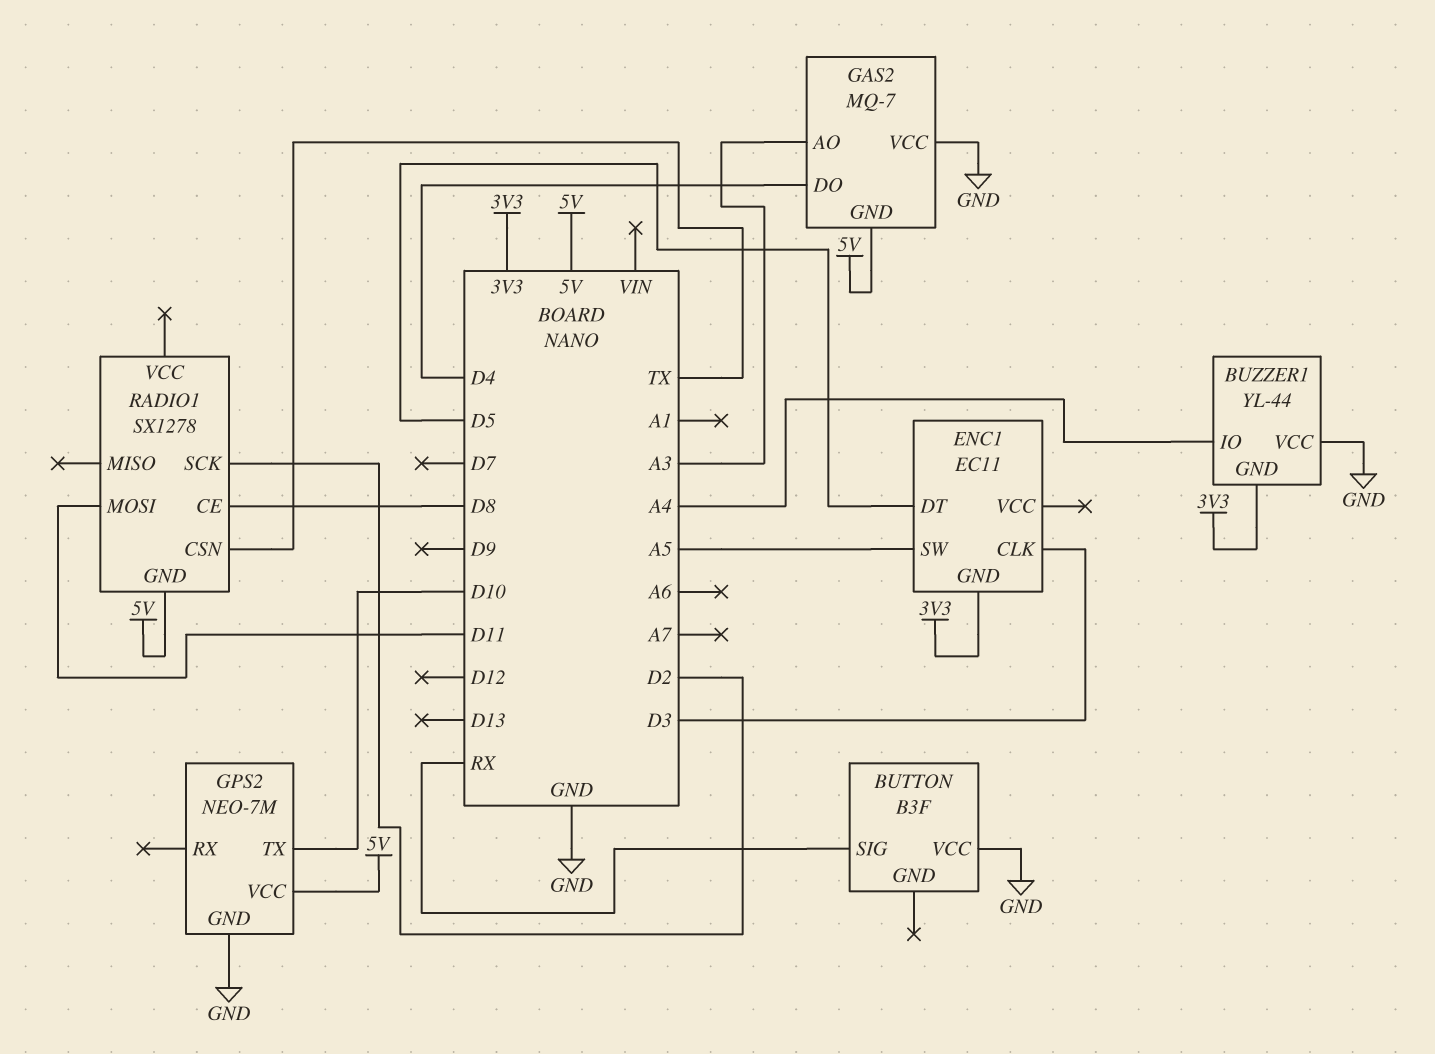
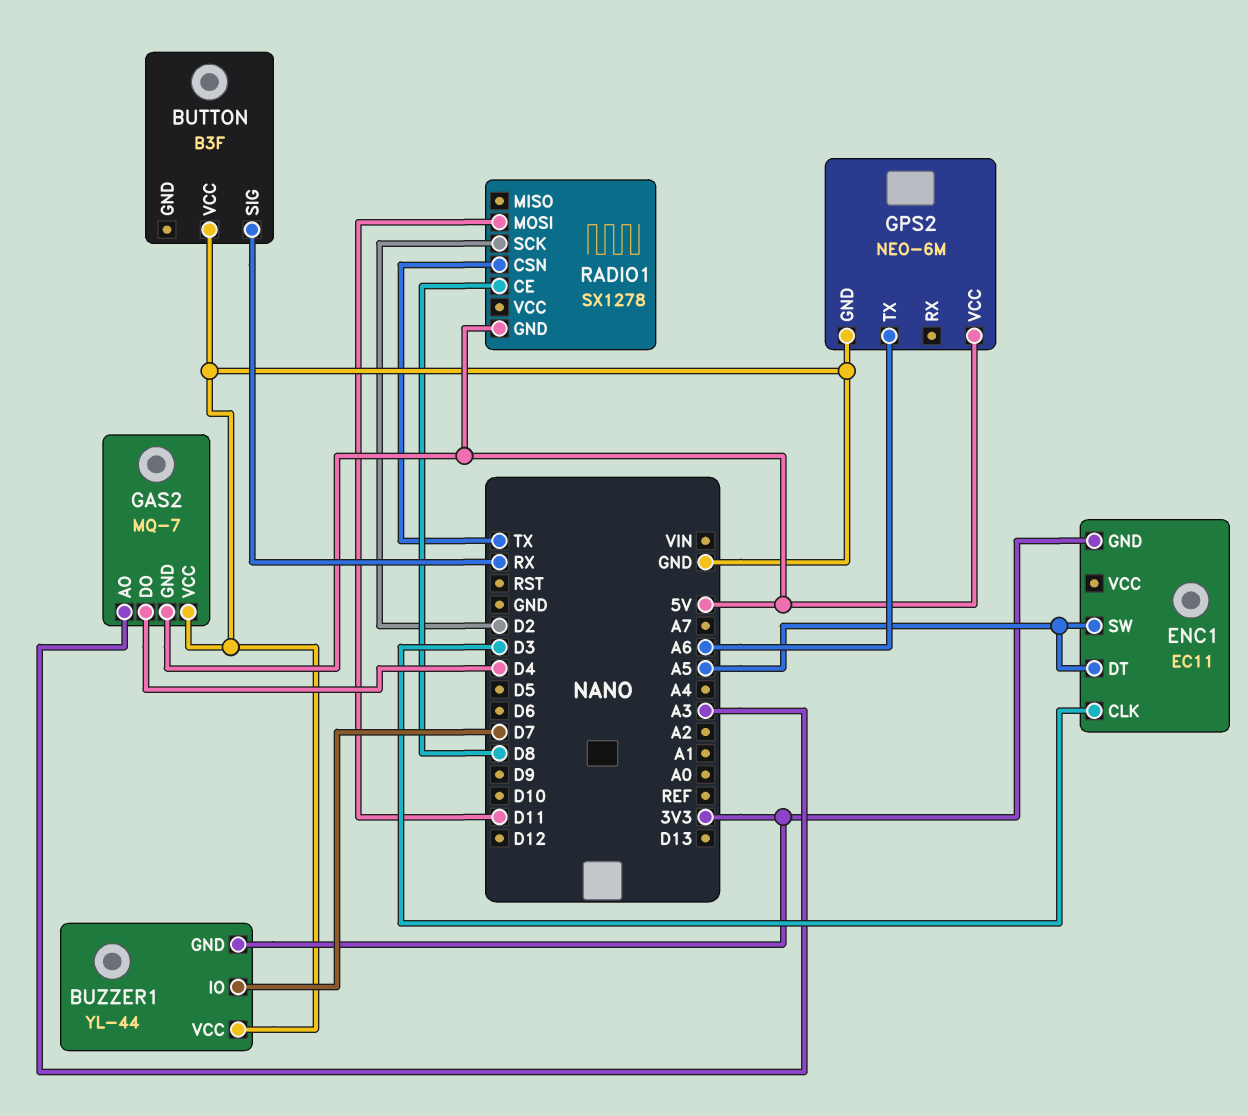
BUZZER1 pin IO: A4 -> D7
ENC1 pin DT: D5 -> A5
GPS2: NEO-7M -> NEO-6M
GPS2 pin TX: D10 -> A6

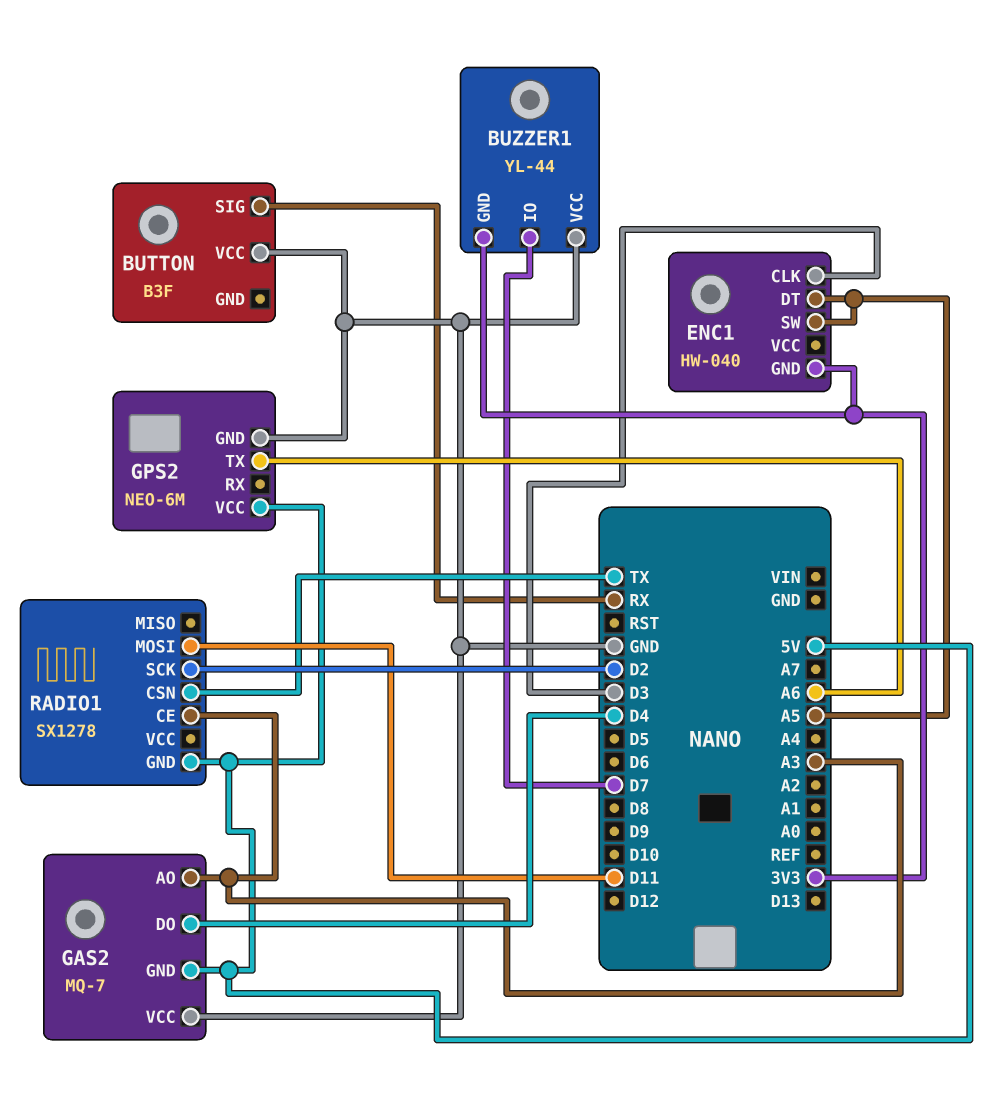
ENC1: EC11 -> HW-040
RADIO1 pin CE: D8 -> A3

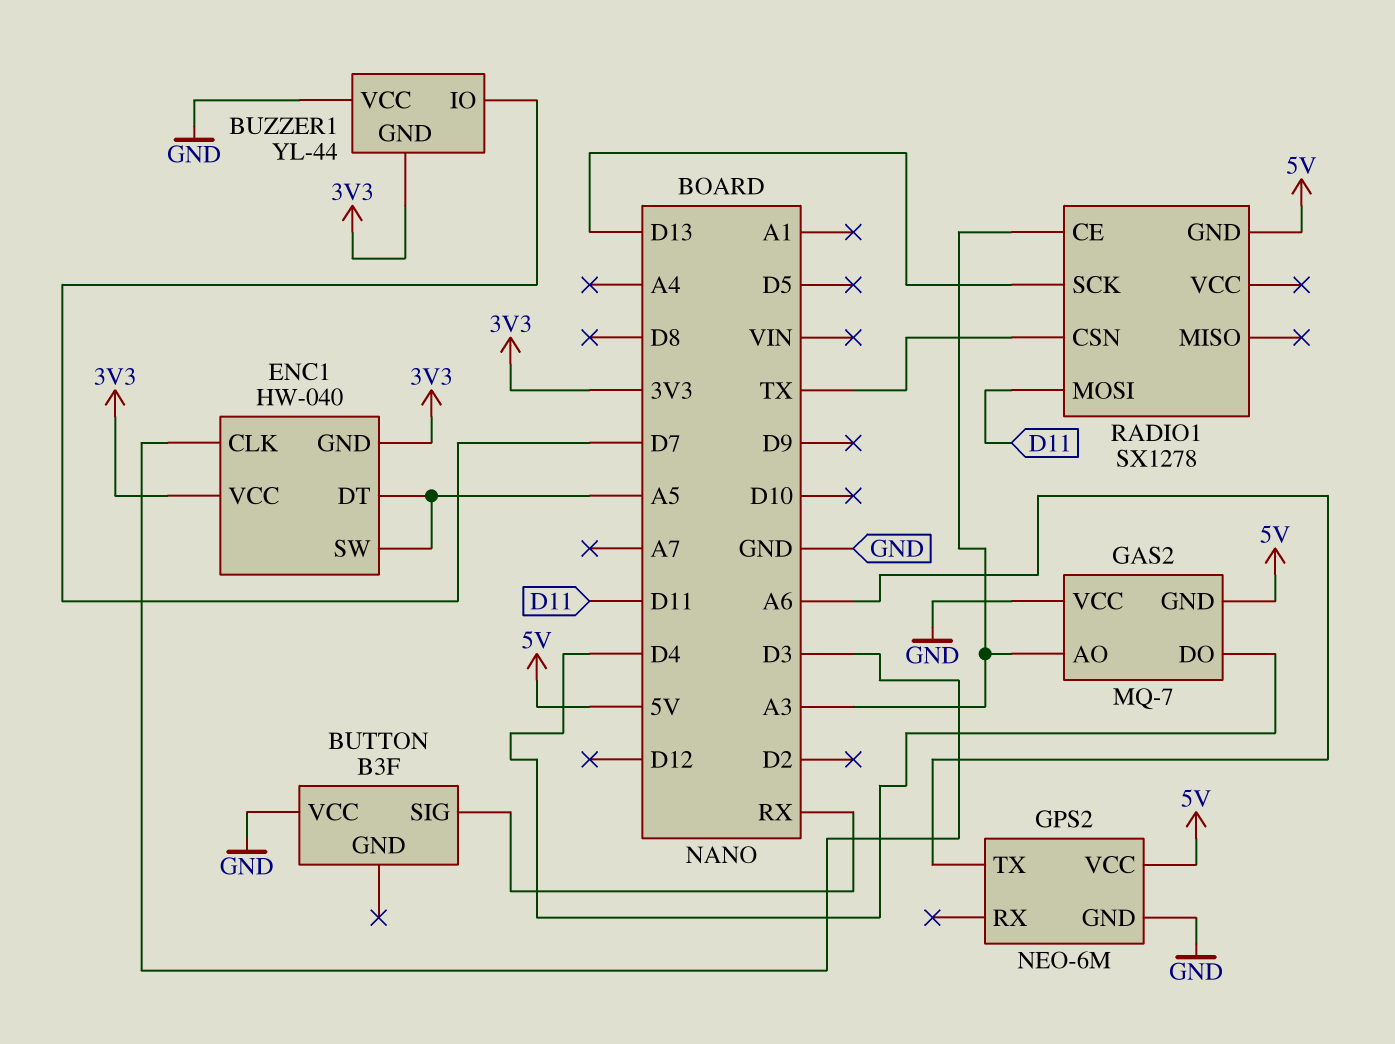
ENC1 pin VCC: none -> 3V3
RADIO1 pin SCK: D2 -> D13

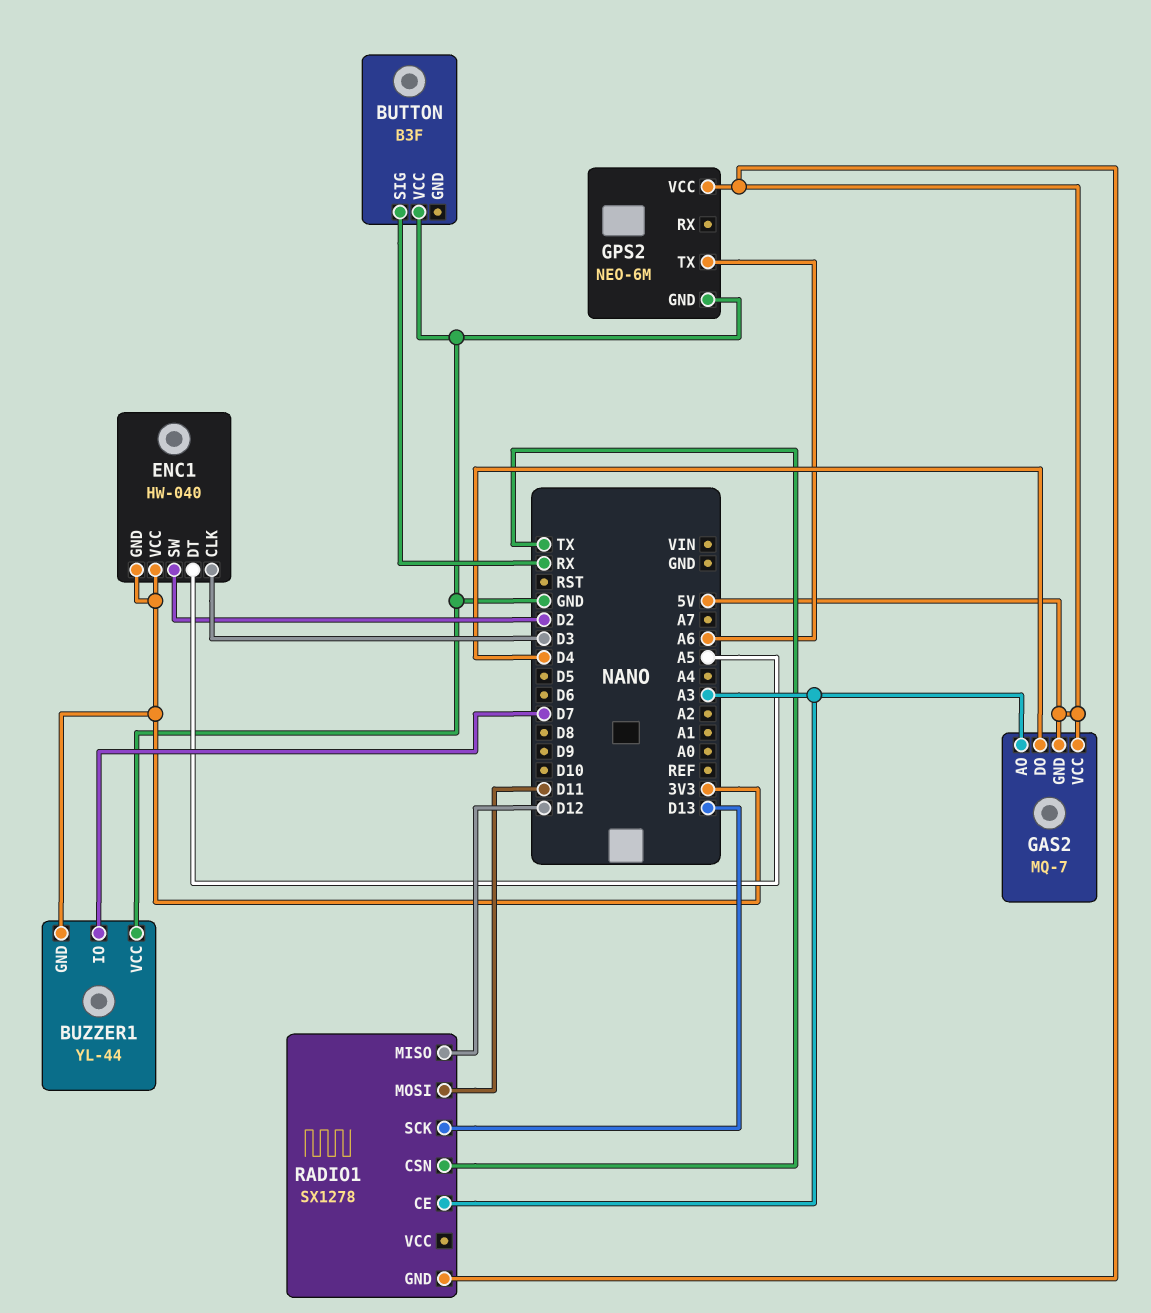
ENC1 pin SW: A5 -> D2
GAS2 pin VCC: GND -> 5V
RADIO1 pin MISO: none -> D12

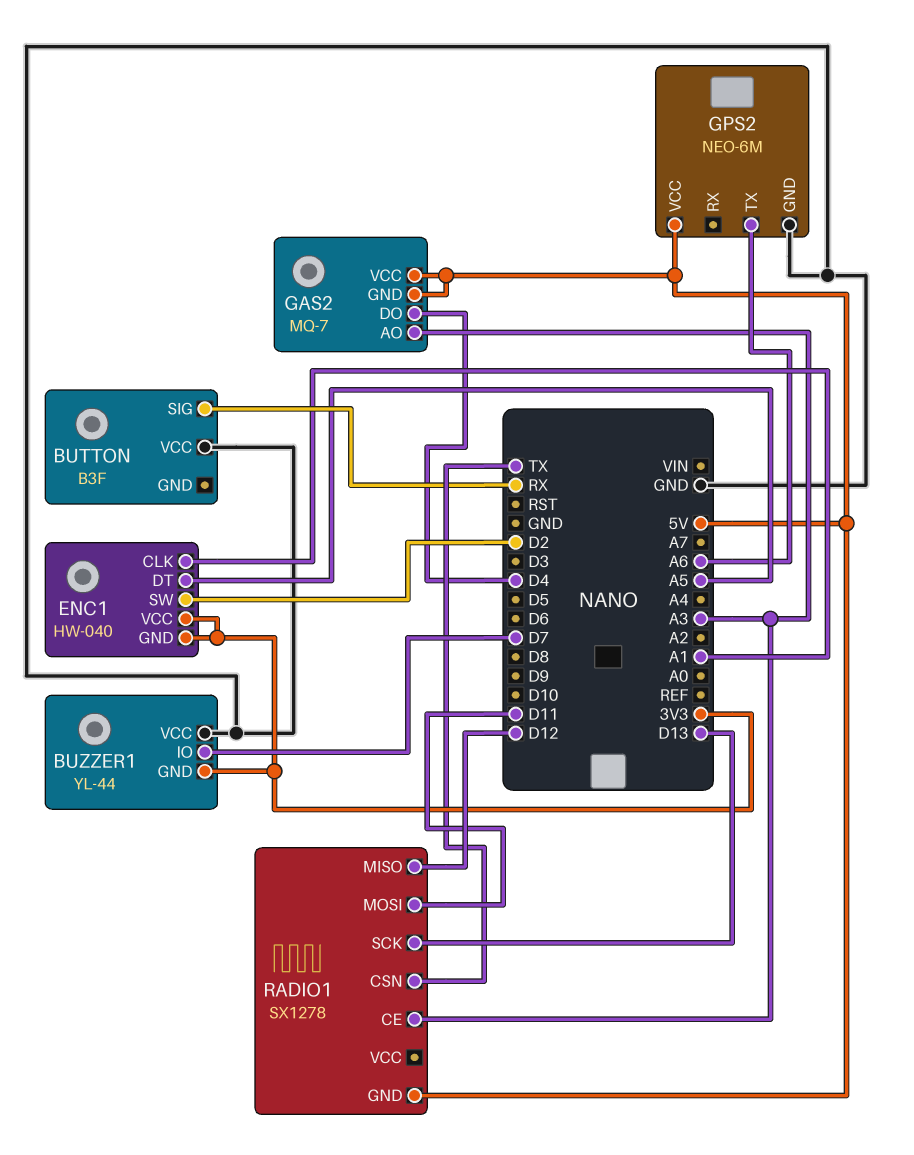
ENC1 pin CLK: D3 -> A1

